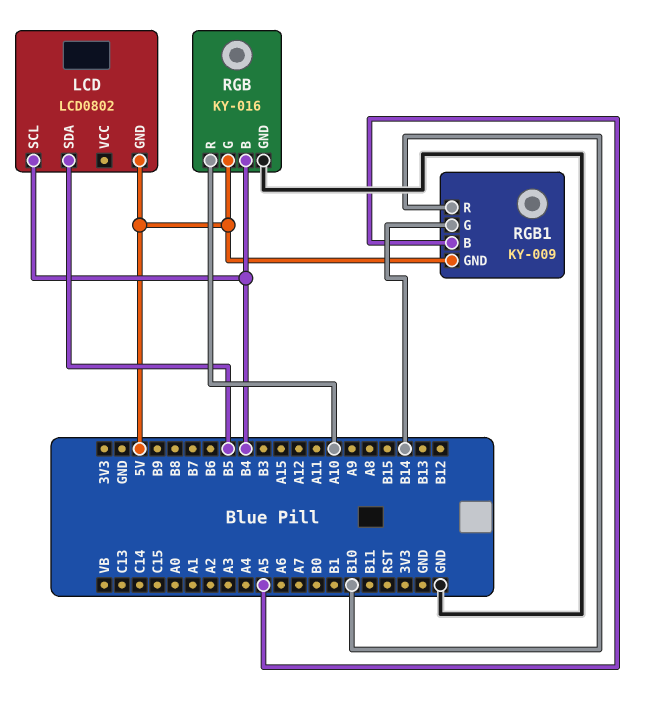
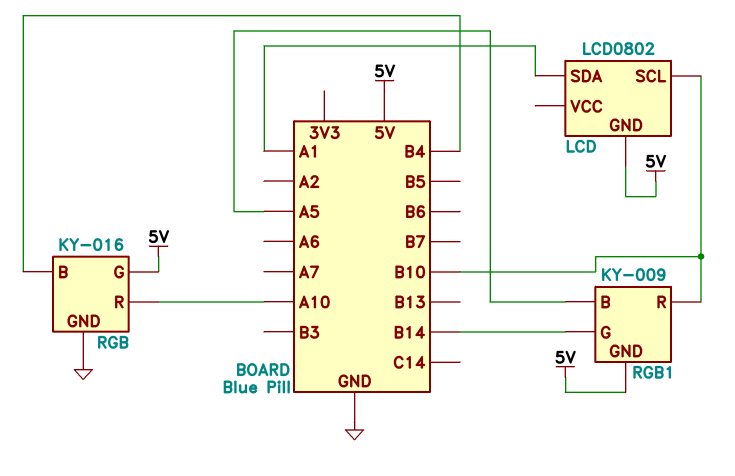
LCD pin SCL: B4 -> B10
LCD pin SDA: B5 -> A1

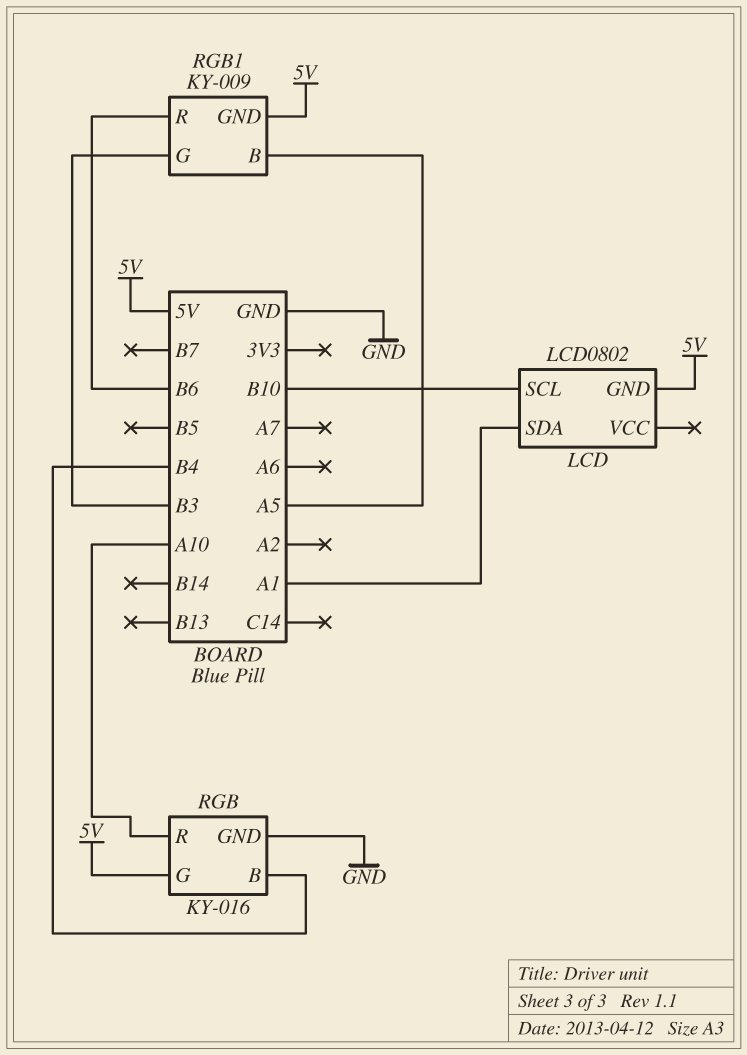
RGB1 pin G: B14 -> B3
RGB1 pin R: B10 -> B6

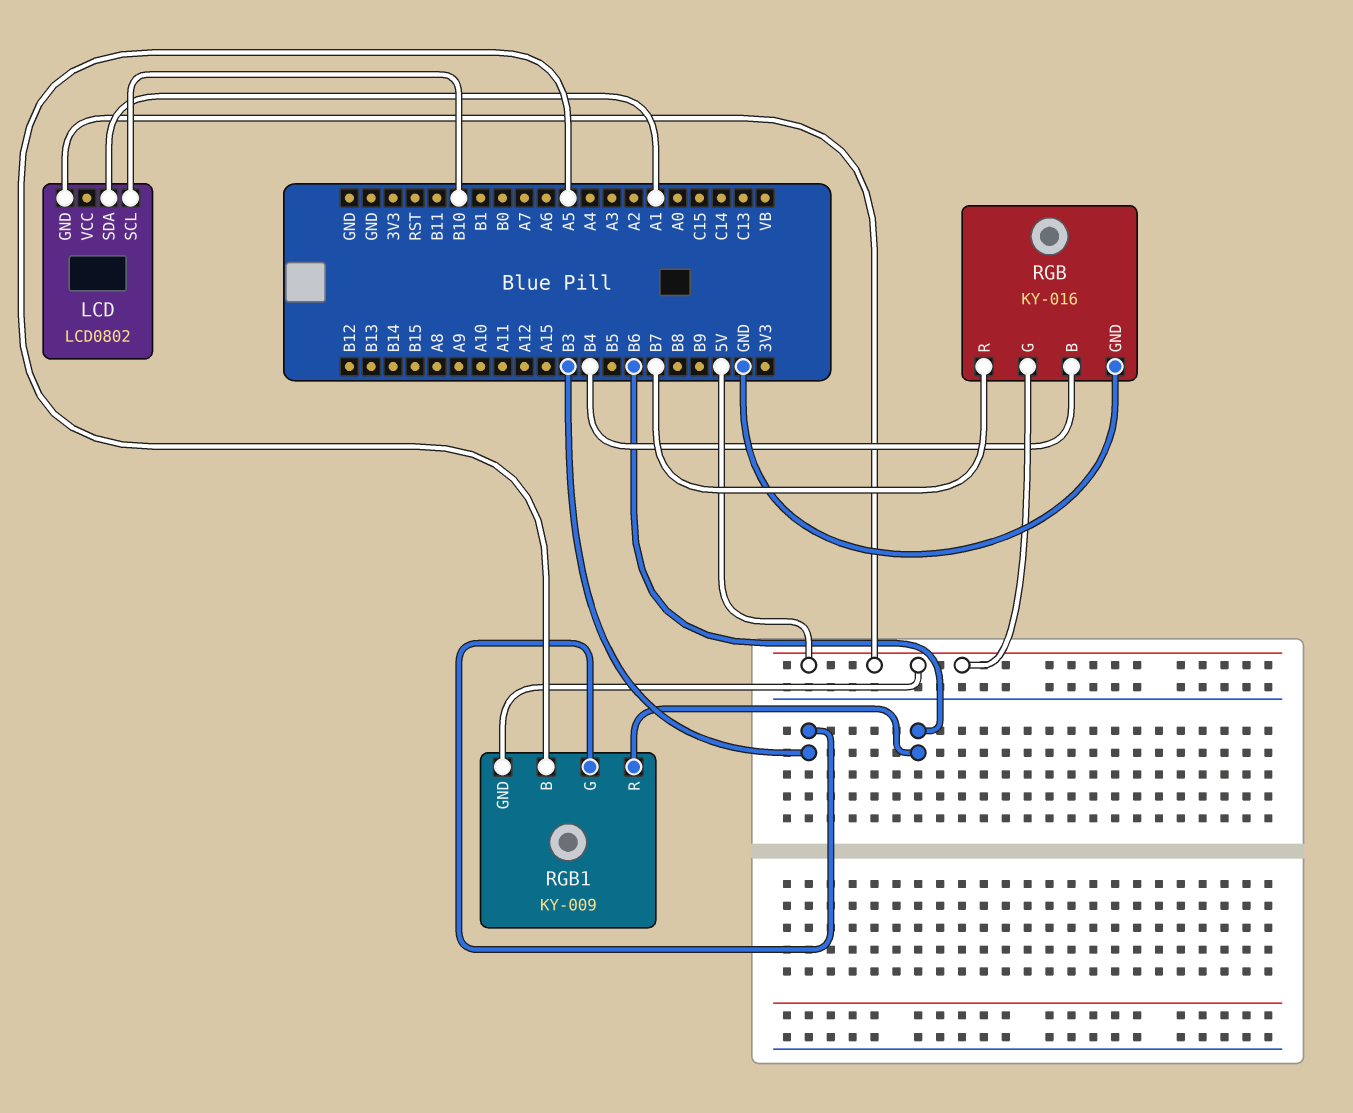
RGB pin R: A10 -> B7

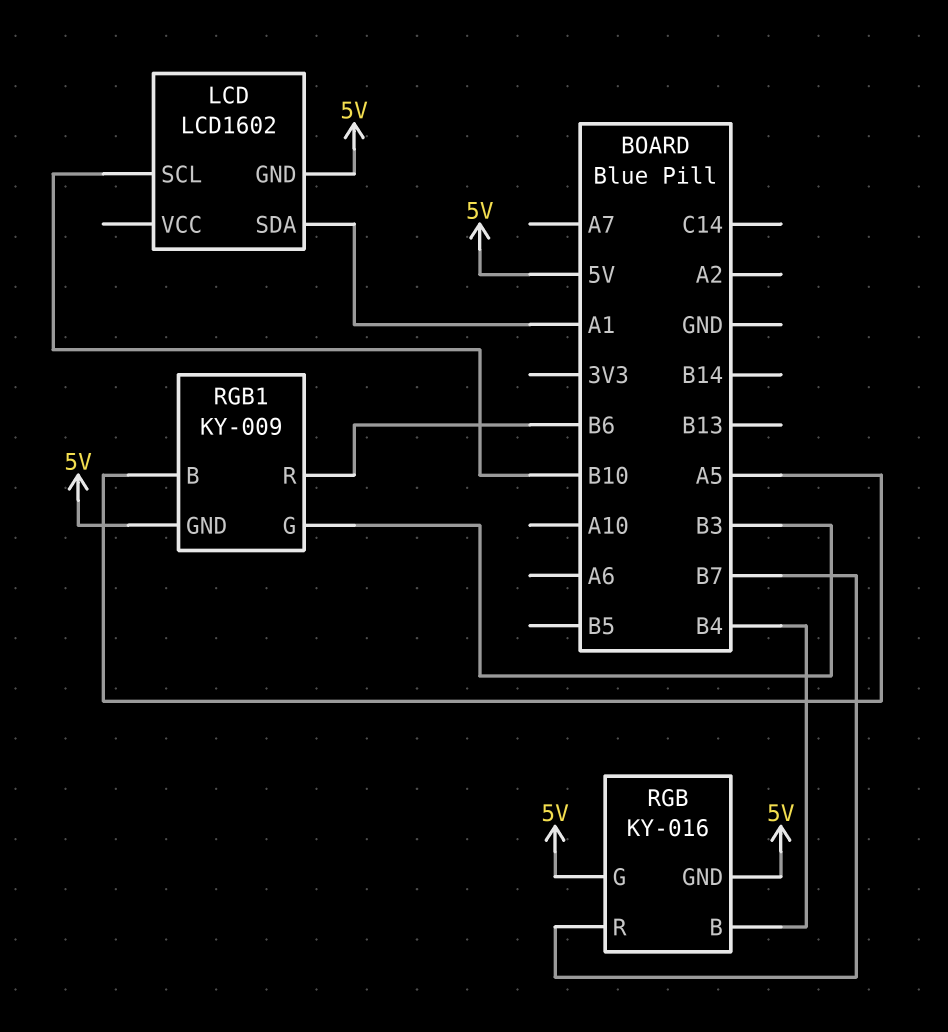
LCD: LCD0802 -> LCD1602
RGB pin GND: GND -> 5V

